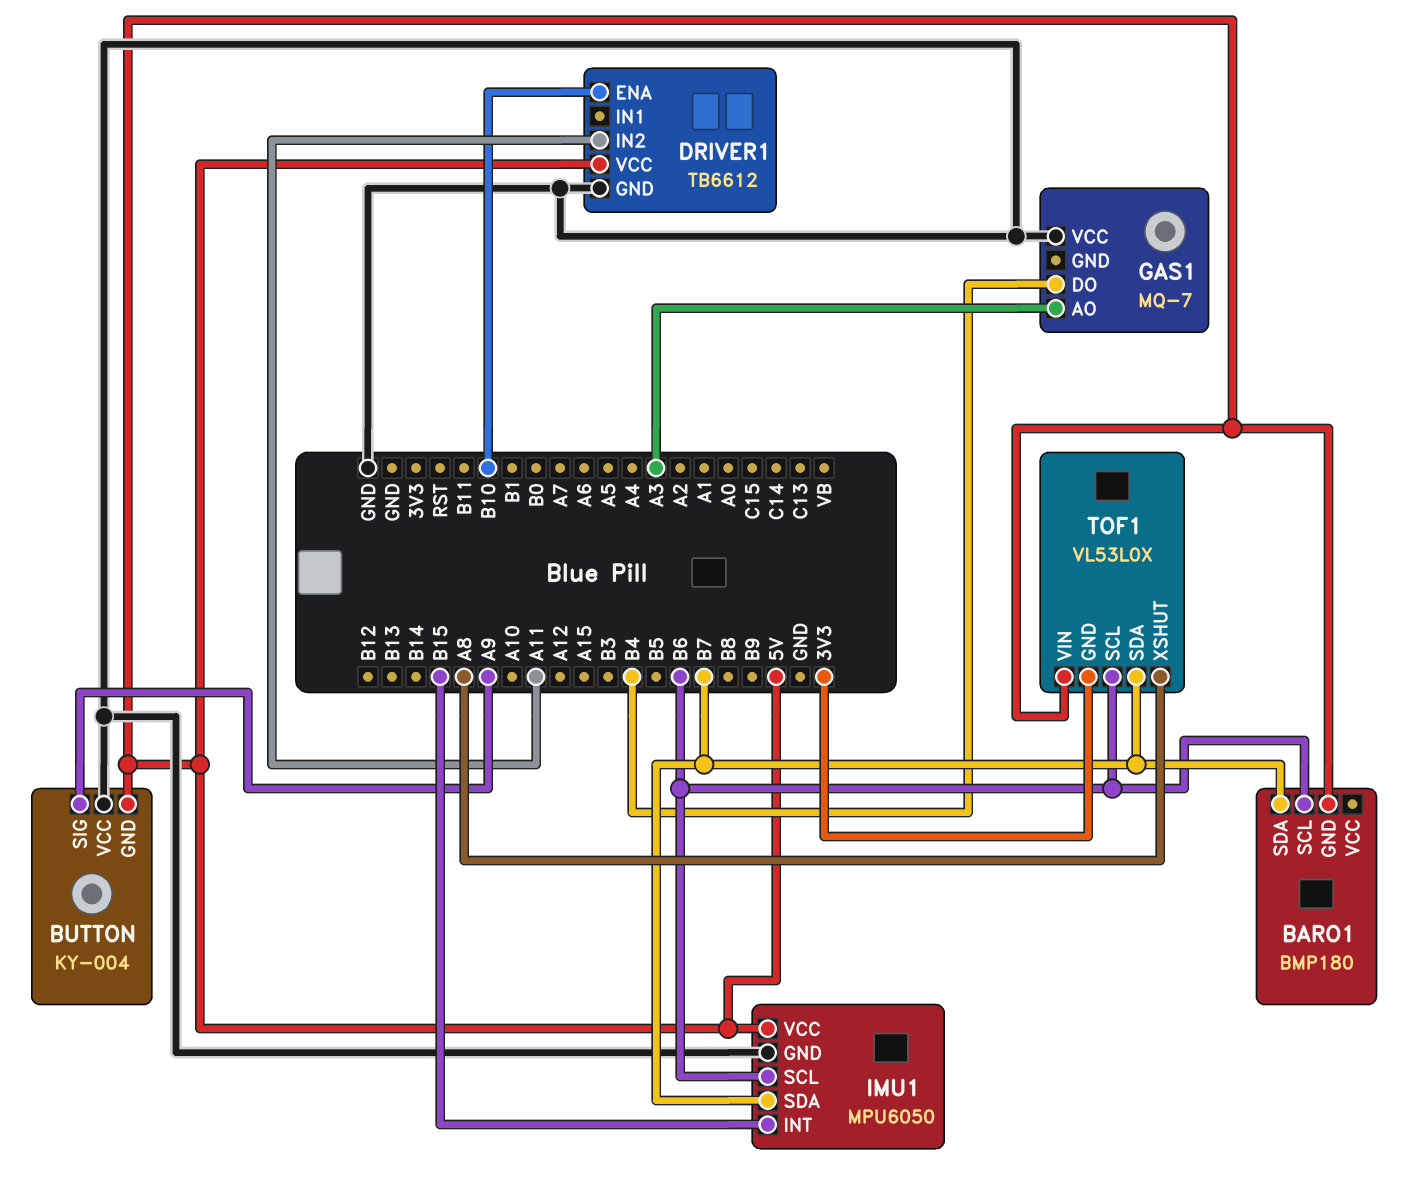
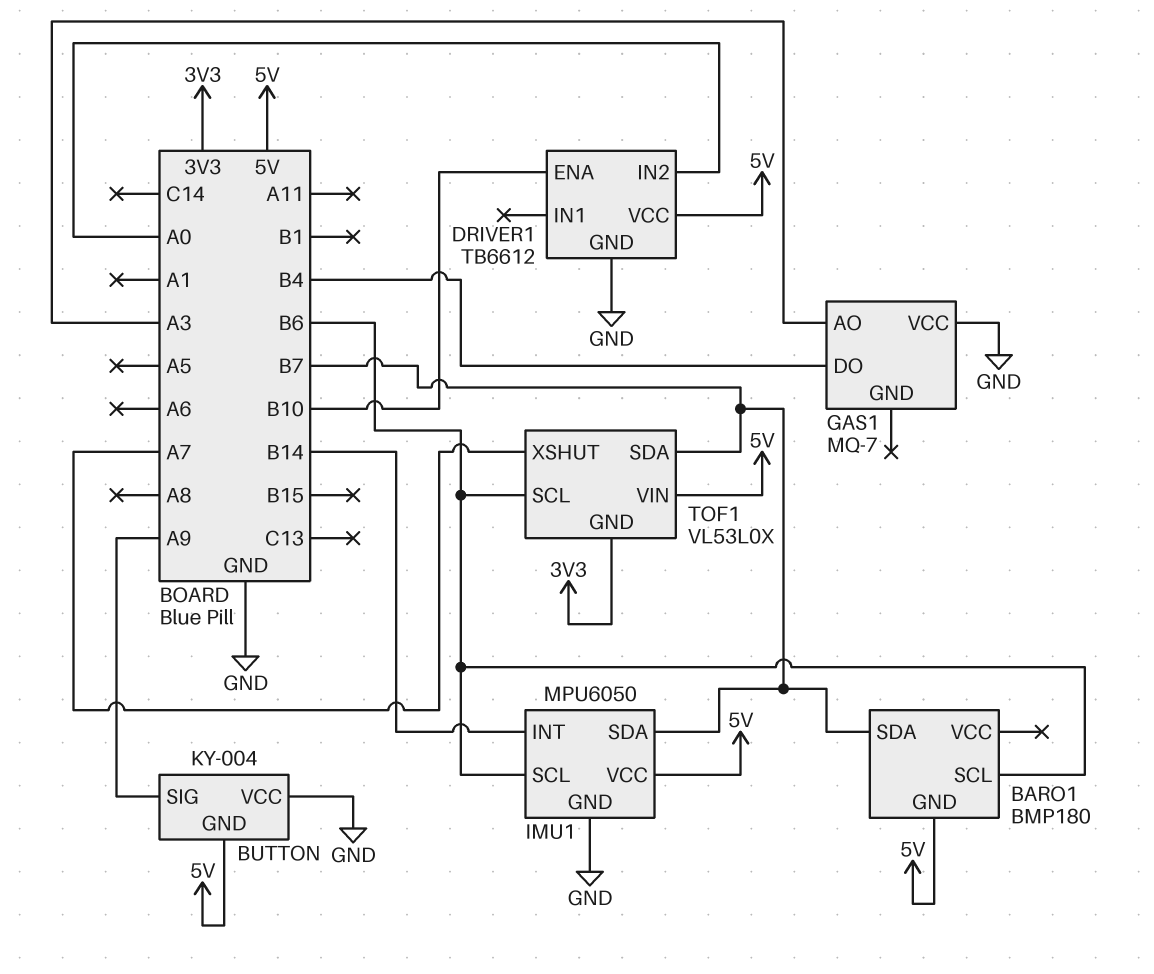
DRIVER1 pin IN2: A11 -> A0
IMU1 pin INT: B15 -> B14
TOF1 pin XSHUT: A8 -> A7

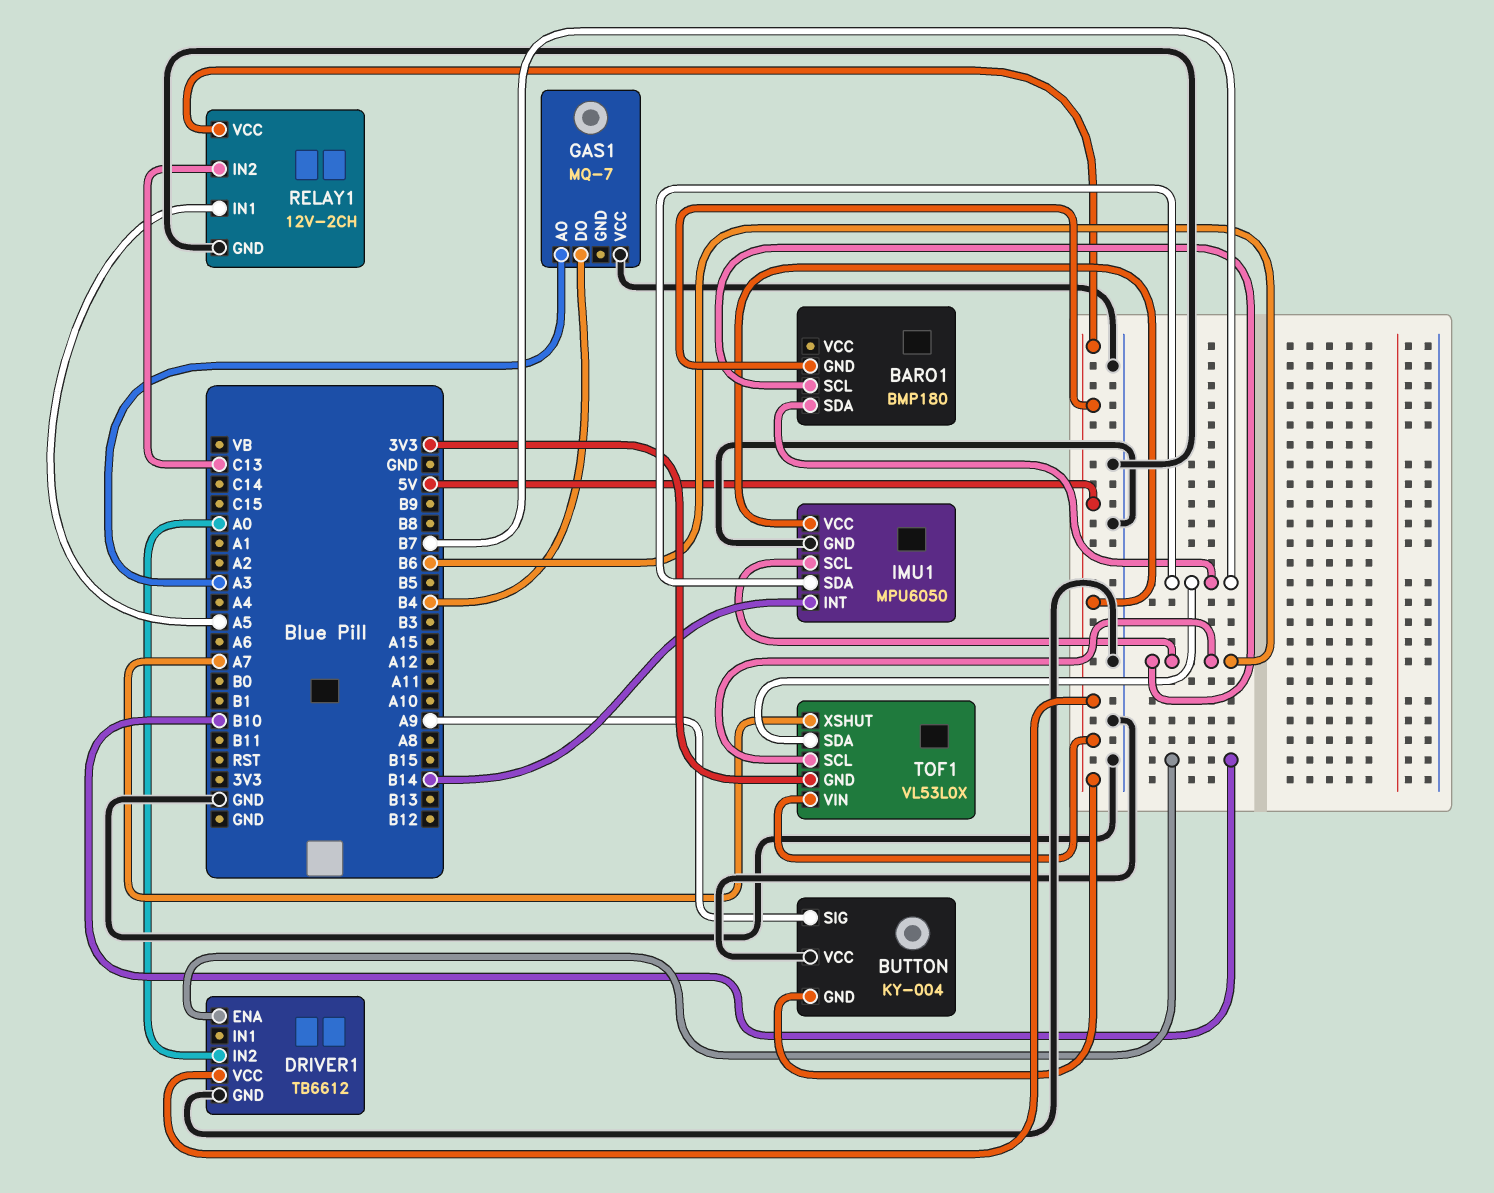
RELAY1: none -> 12V-2CH
RELAY1 pin GND: none -> GND
RELAY1 pin IN1: none -> A5
RELAY1 pin IN2: none -> C13
RELAY1 pin VCC: none -> 5V

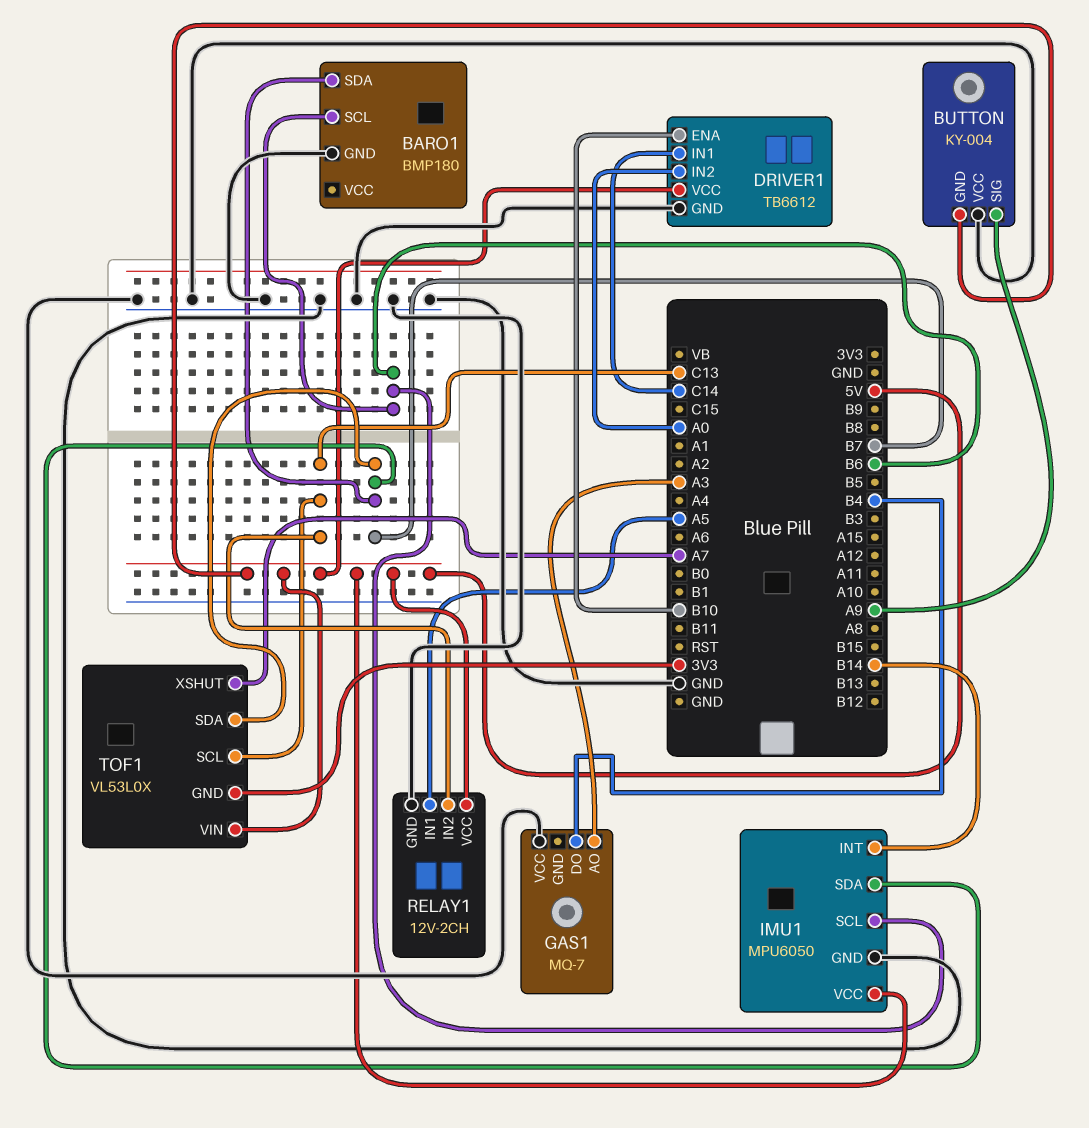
BARO1 pin GND: 5V -> GND
DRIVER1 pin IN1: none -> C14
TOF1 pin SCL: B6 -> C13

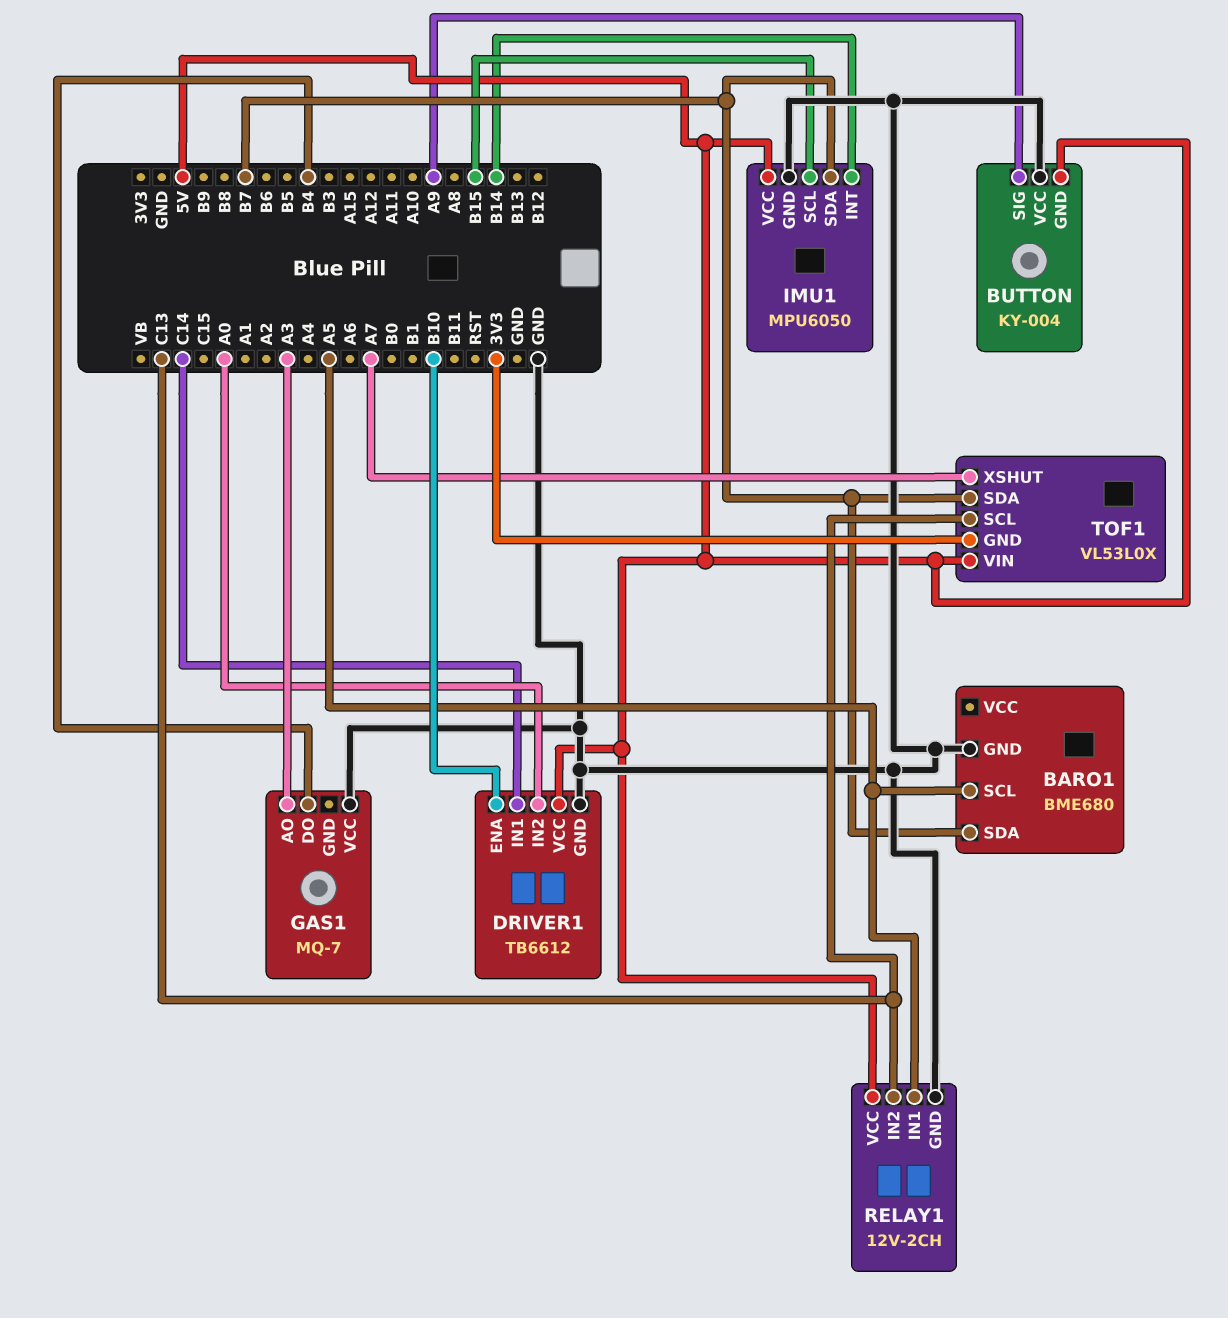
BARO1: BMP180 -> BME680
BARO1 pin SCL: B6 -> A5
IMU1 pin SCL: B6 -> B15

